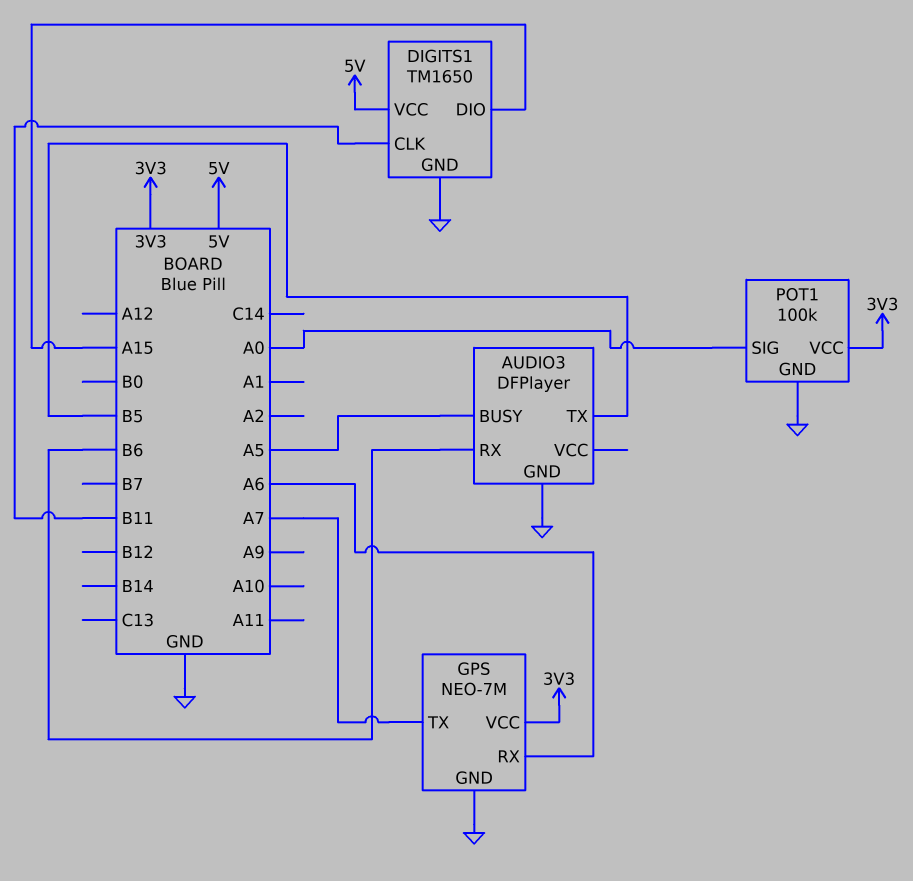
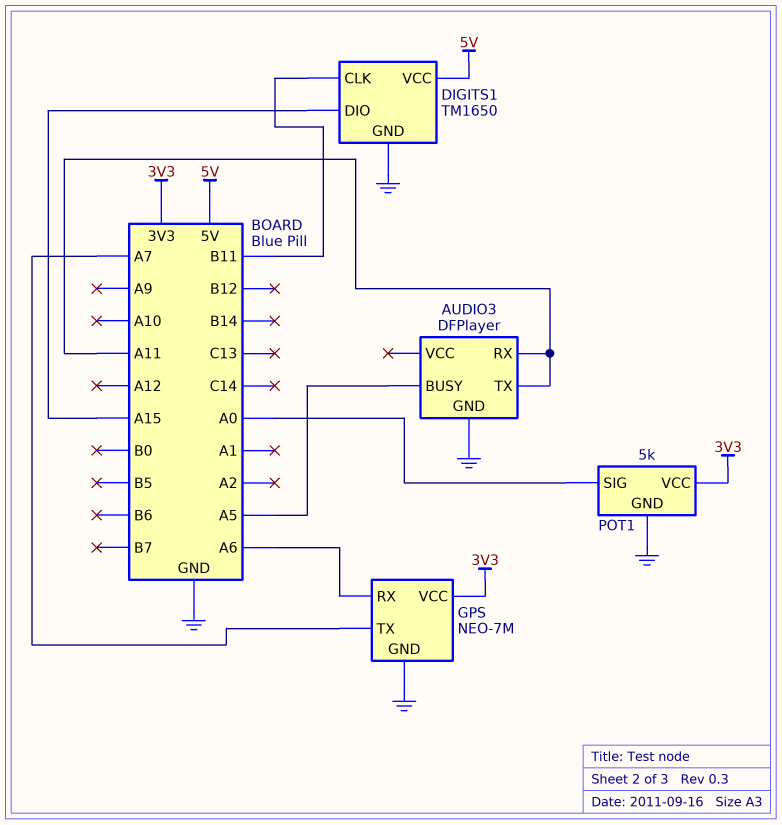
AUDIO3 pin RX: B6 -> A11
AUDIO3 pin TX: B5 -> A11
POT1: 100k -> 5k

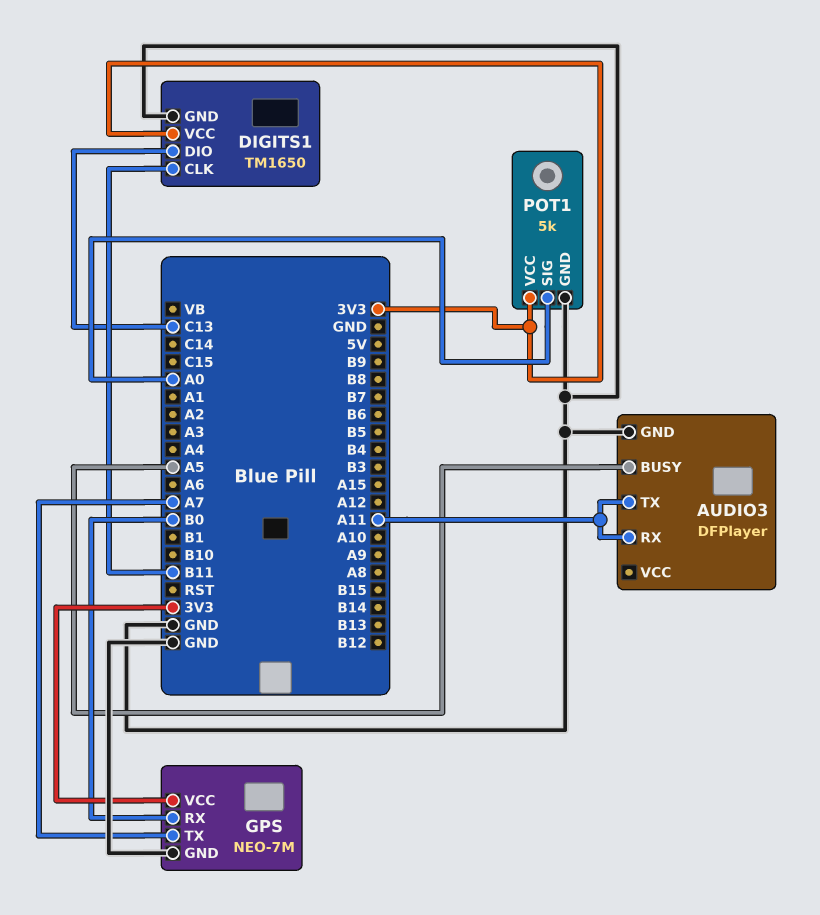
DIGITS1 pin DIO: A15 -> C13
DIGITS1 pin VCC: 5V -> 3V3
GPS pin RX: A6 -> B0

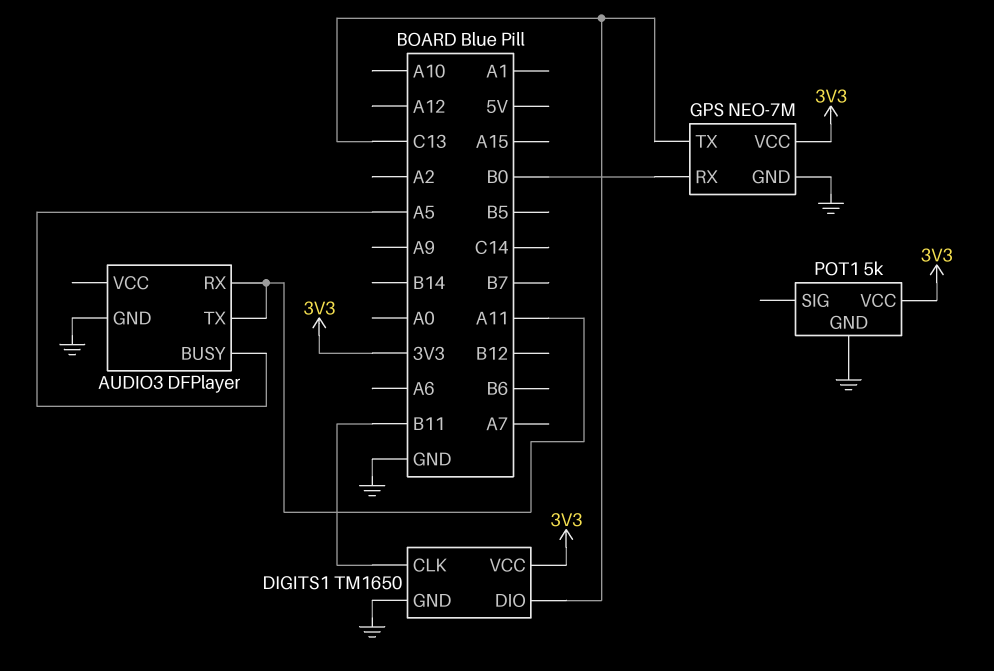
GPS pin TX: A7 -> C13
POT1 pin SIG: A0 -> none

